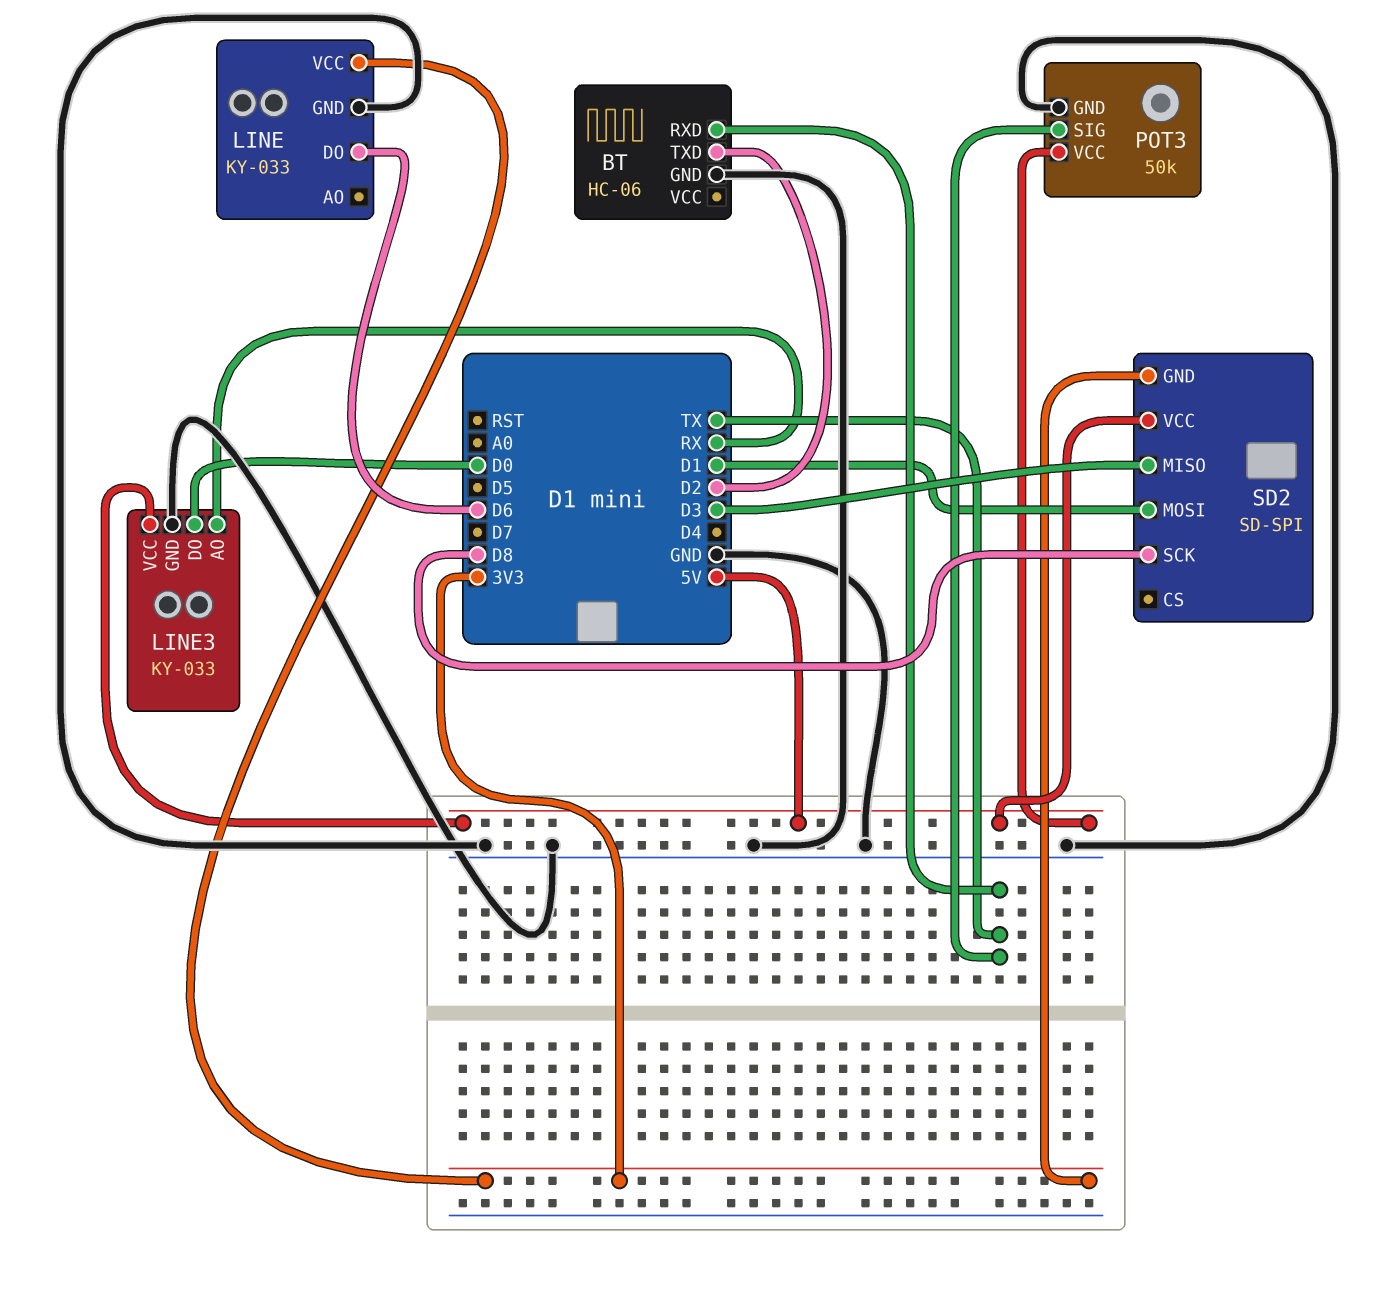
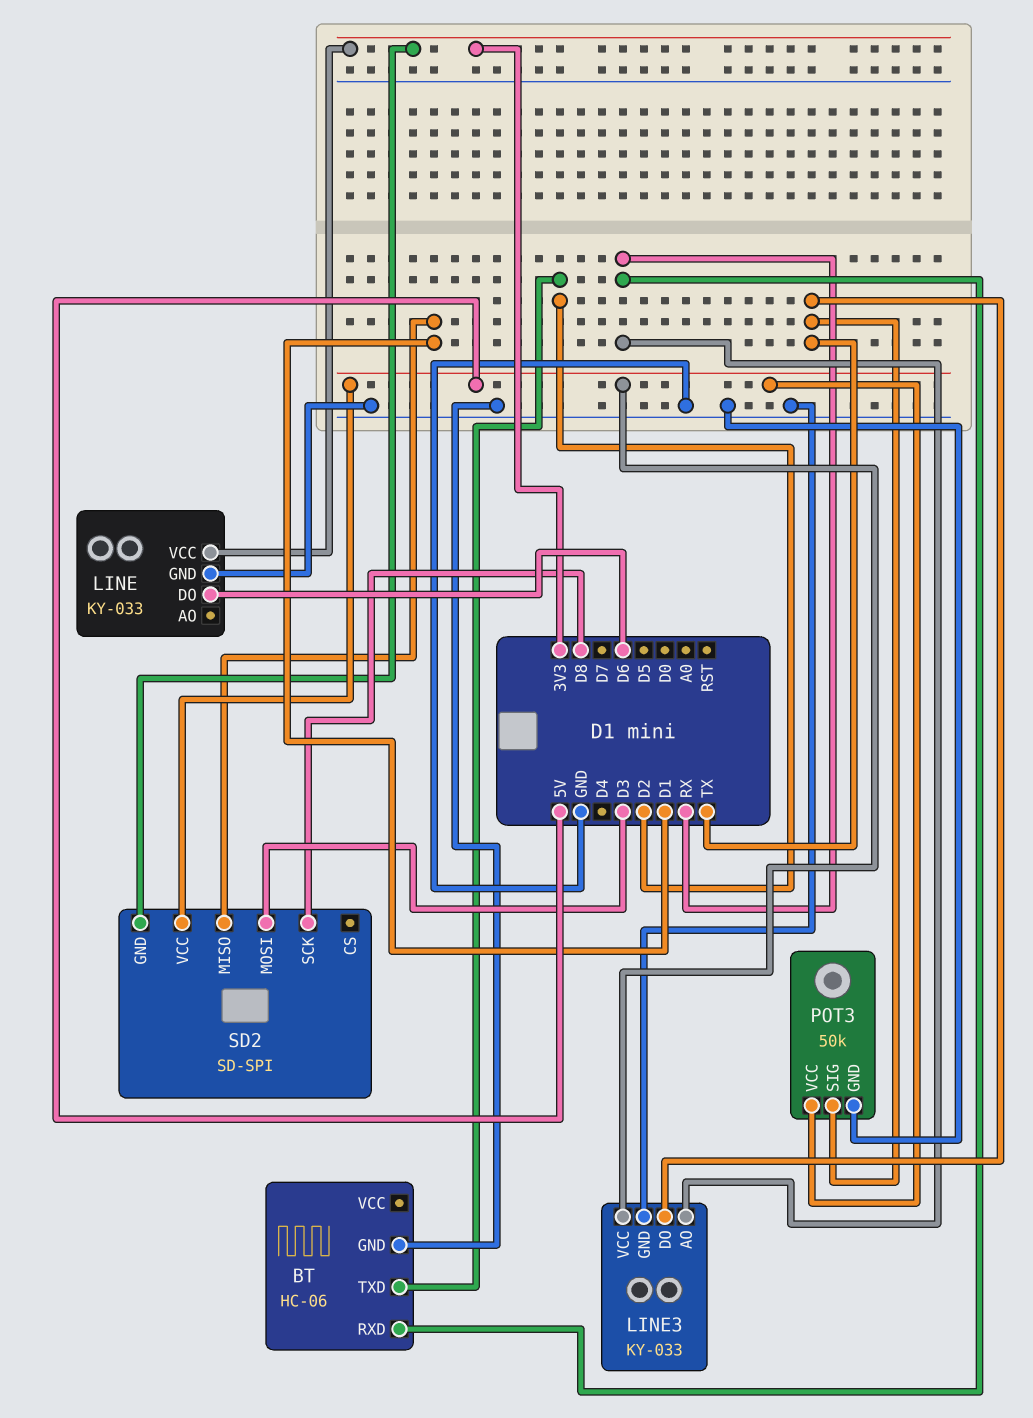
BT pin RXD: TX -> RX
LINE3 pin DO: D0 -> TX
SD2 pin MISO: D3 -> D1
SD2 pin MOSI: D1 -> D3

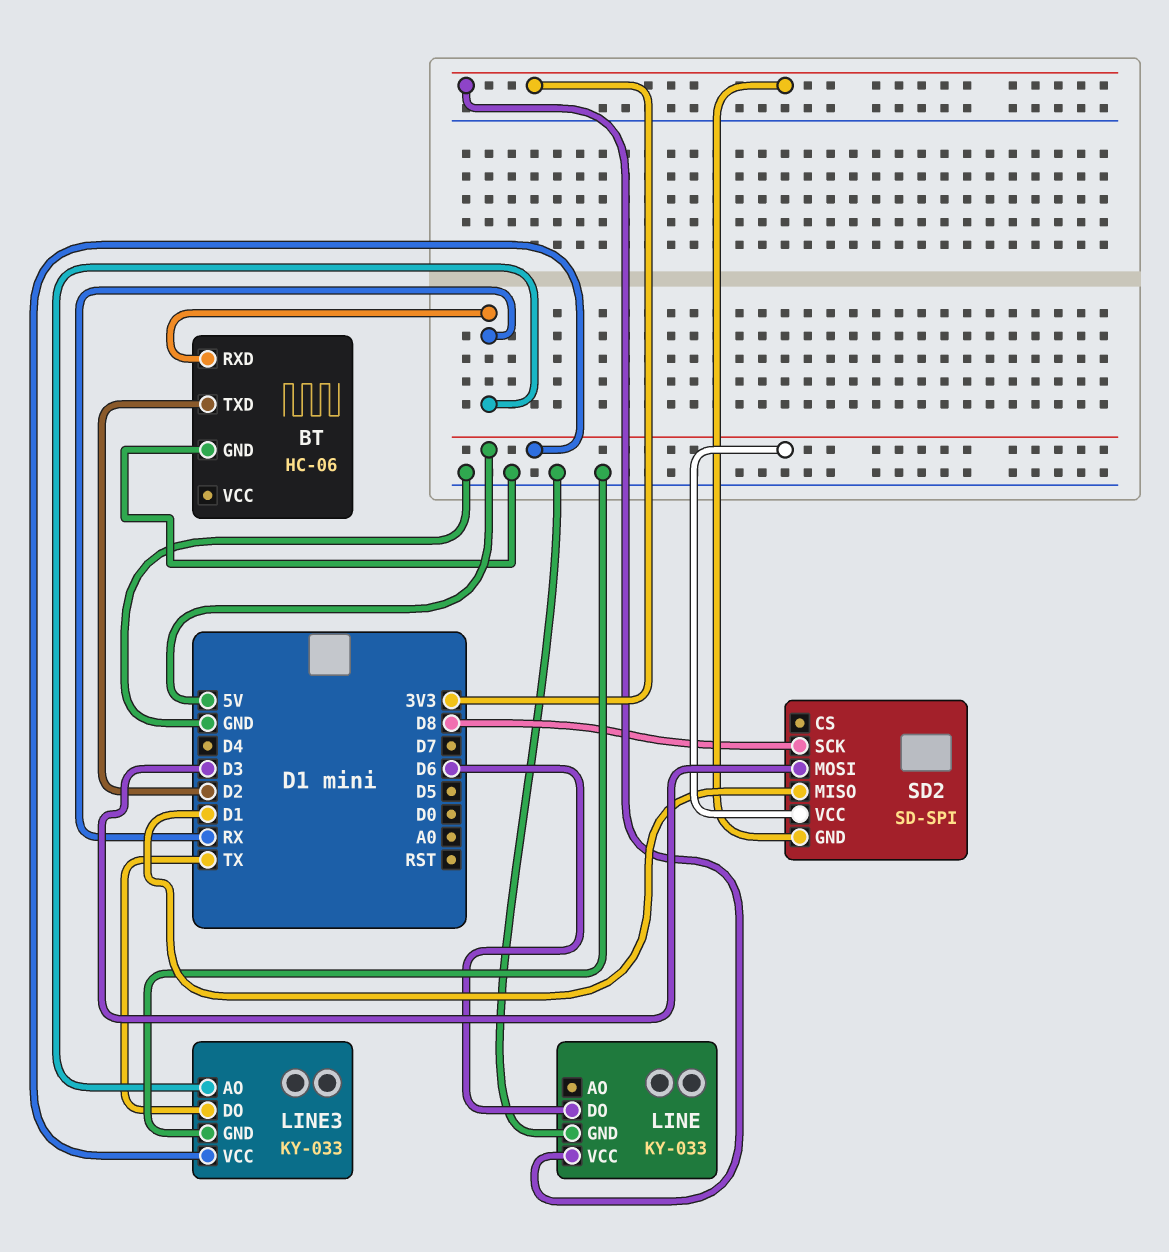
POT3: 50k -> none
POT3 pin GND: GND -> none
POT3 pin SIG: TX -> none
POT3 pin VCC: 5V -> none

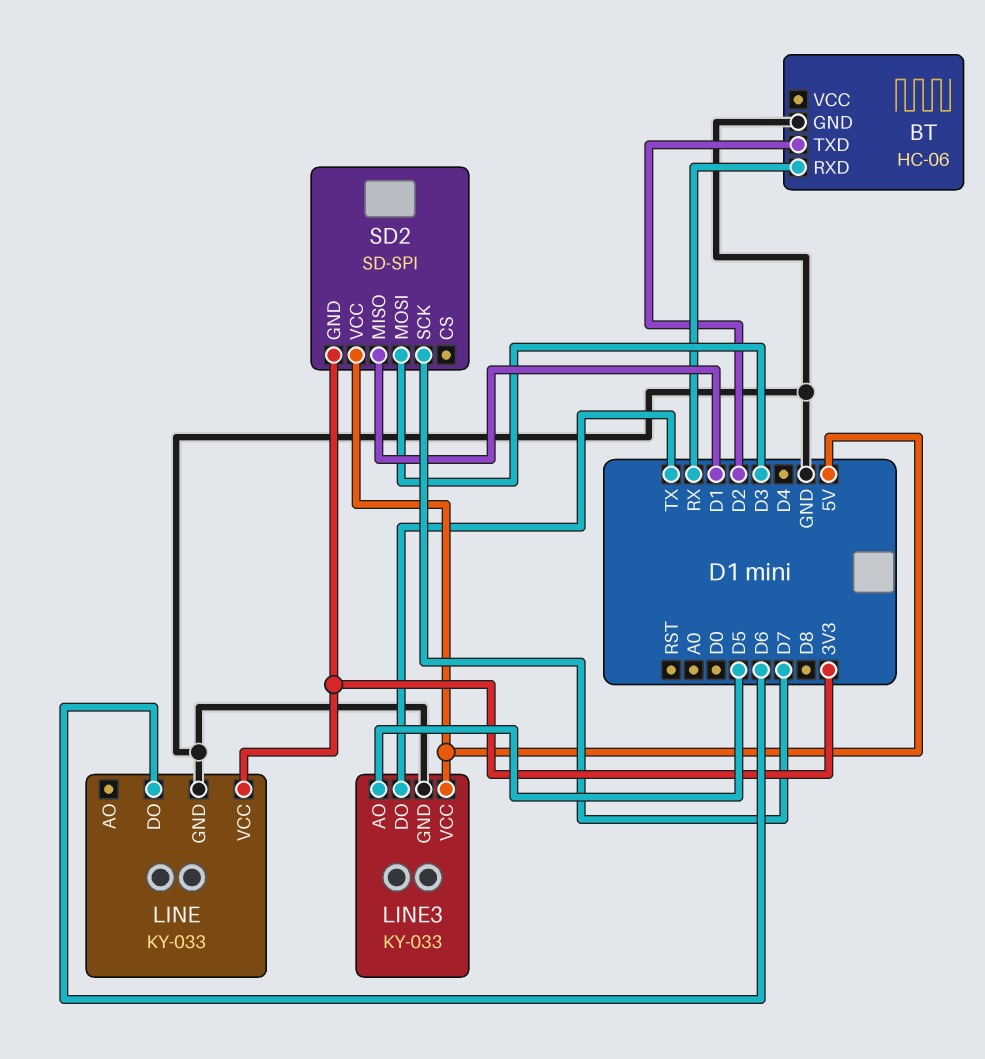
LINE3 pin AO: RX -> D5
SD2 pin SCK: D8 -> D7

